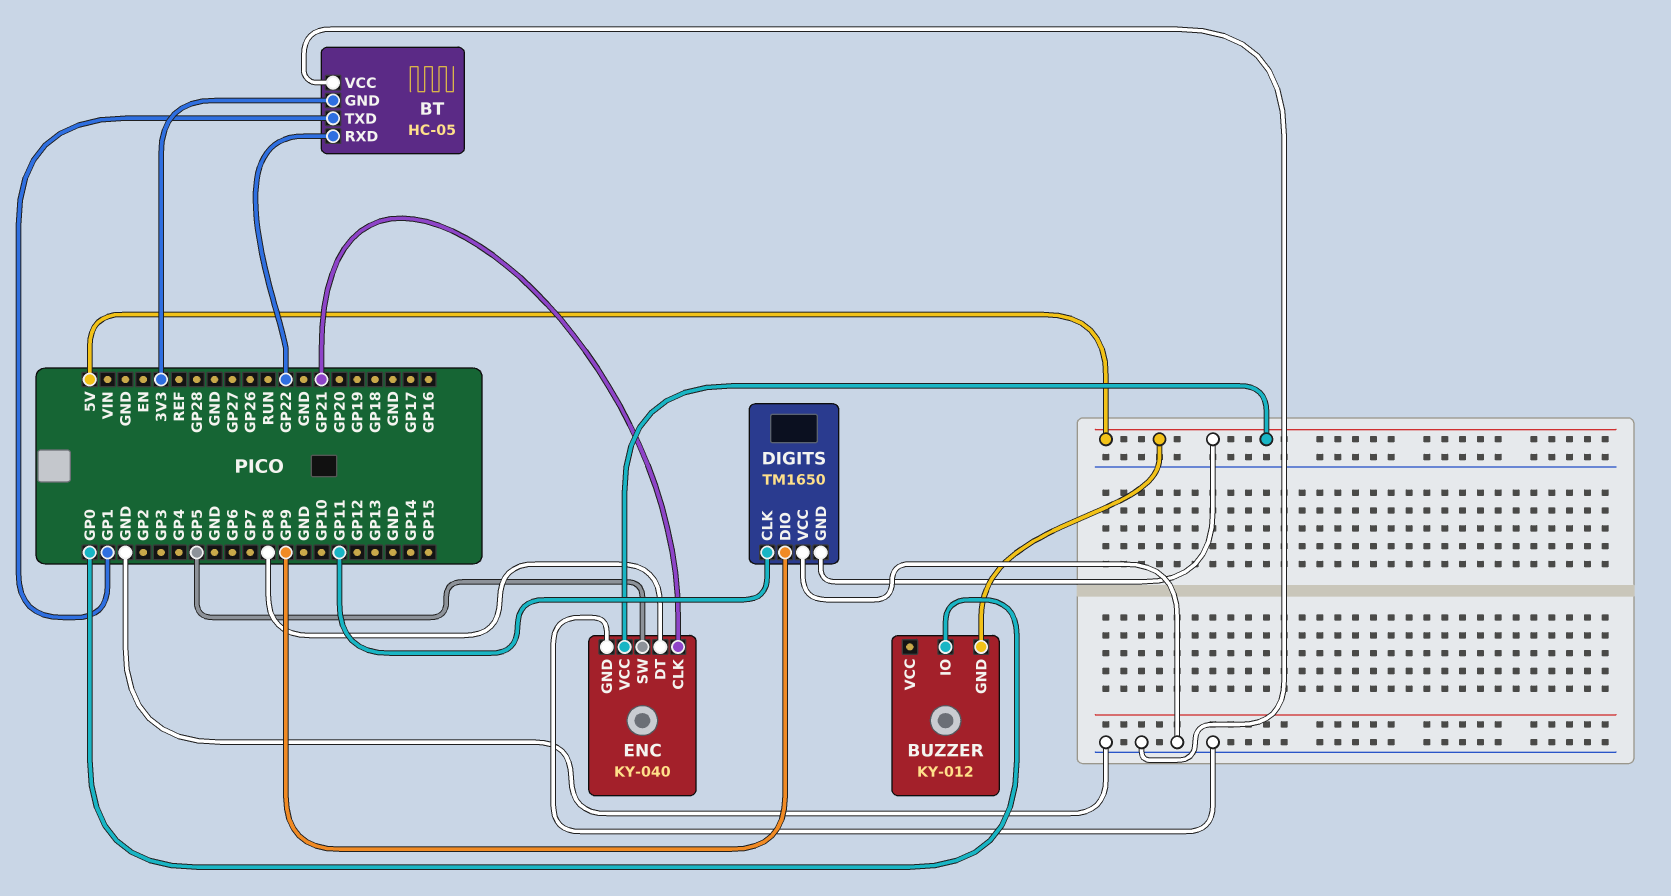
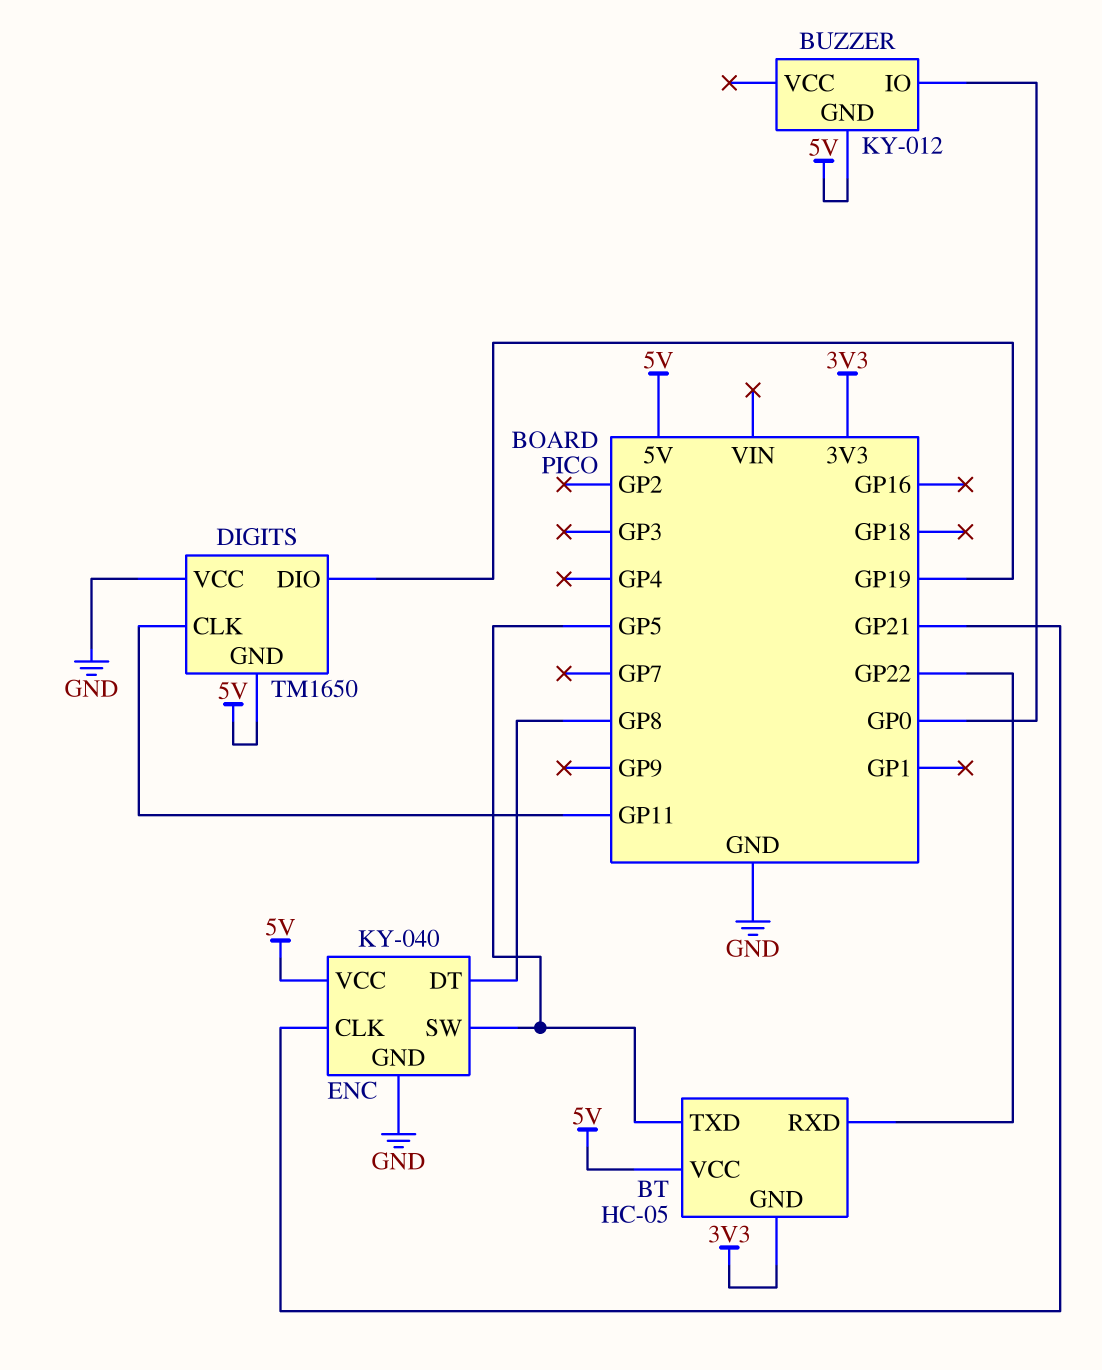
BT pin TXD: GP1 -> GP5
BT pin VCC: GND -> 5V
DIGITS pin DIO: GP9 -> GP19

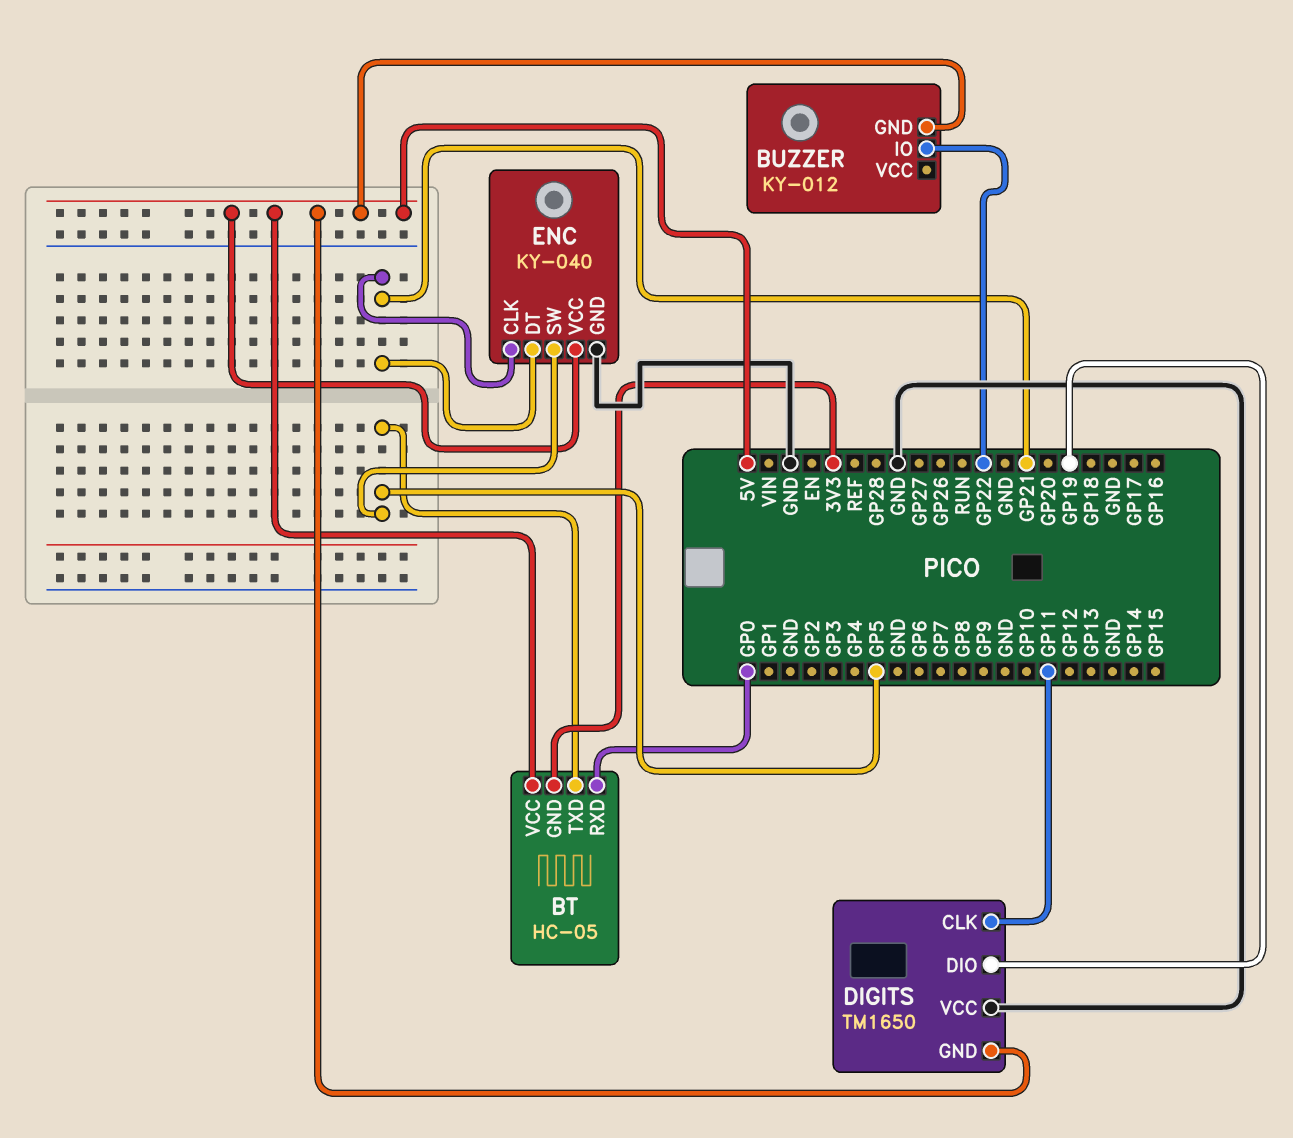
BT pin RXD: GP22 -> GP0
BUZZER pin IO: GP0 -> GP22
ENC pin DT: GP8 -> GP21

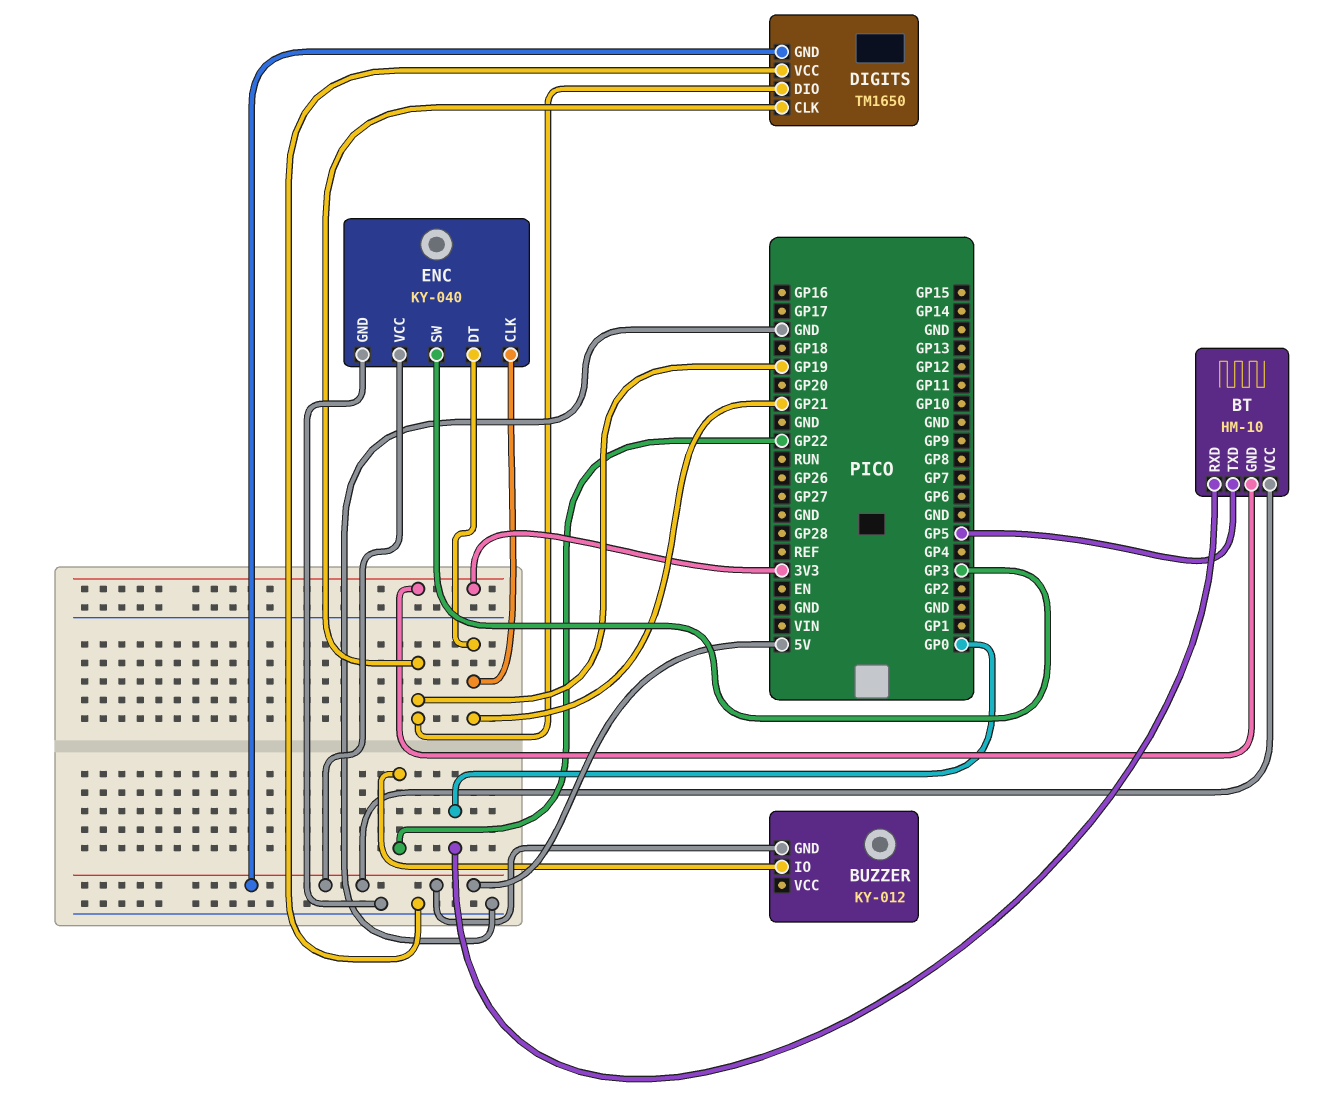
BT: HC-05 -> HM-10
DIGITS pin CLK: GP11 -> GP19
ENC pin SW: GP5 -> GP3

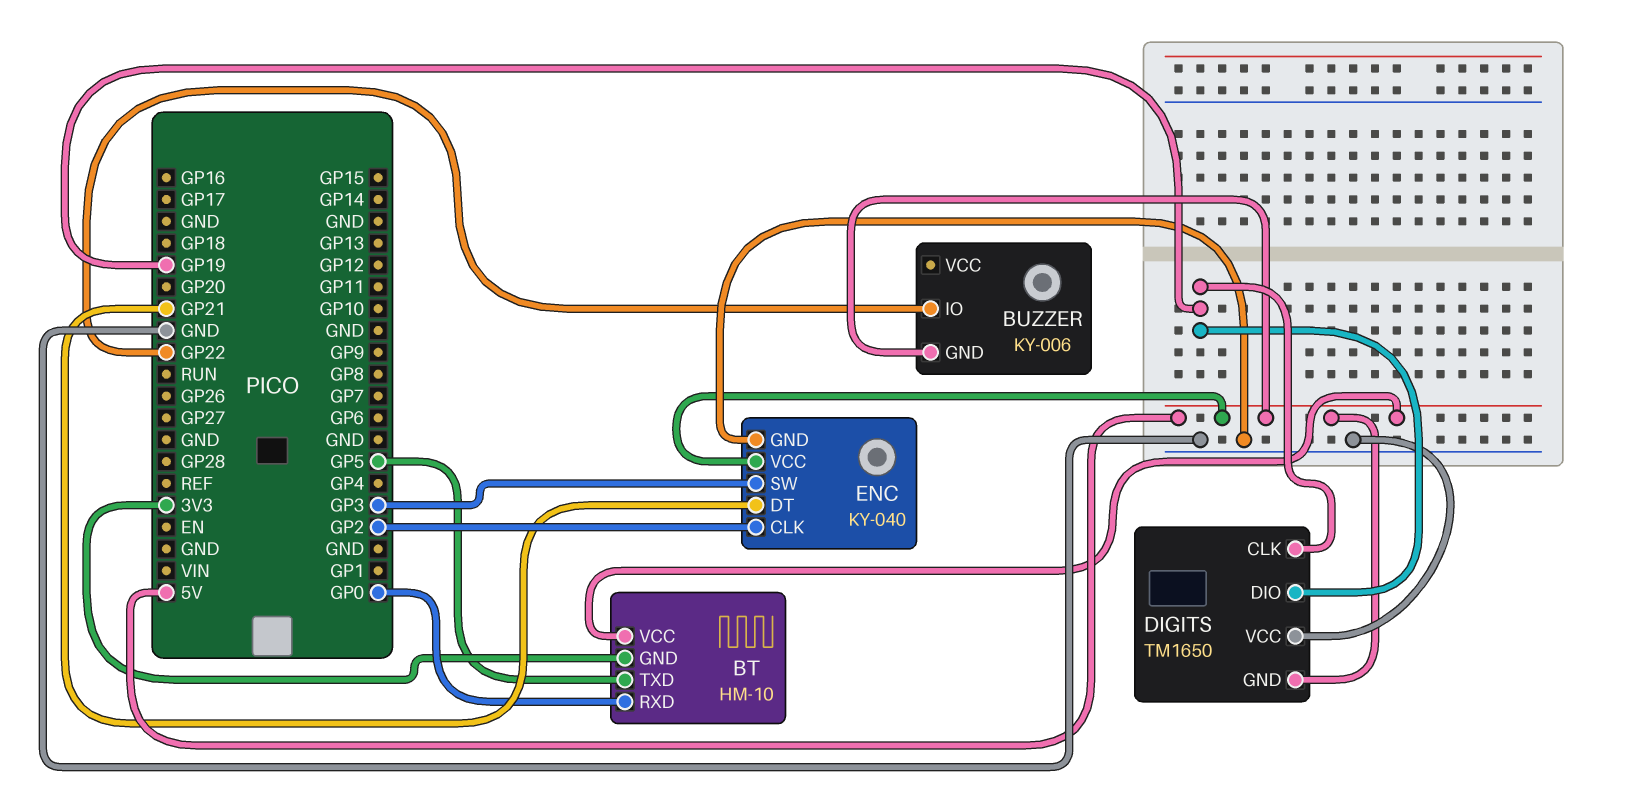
BUZZER: KY-012 -> KY-006
ENC pin CLK: GP21 -> GP2

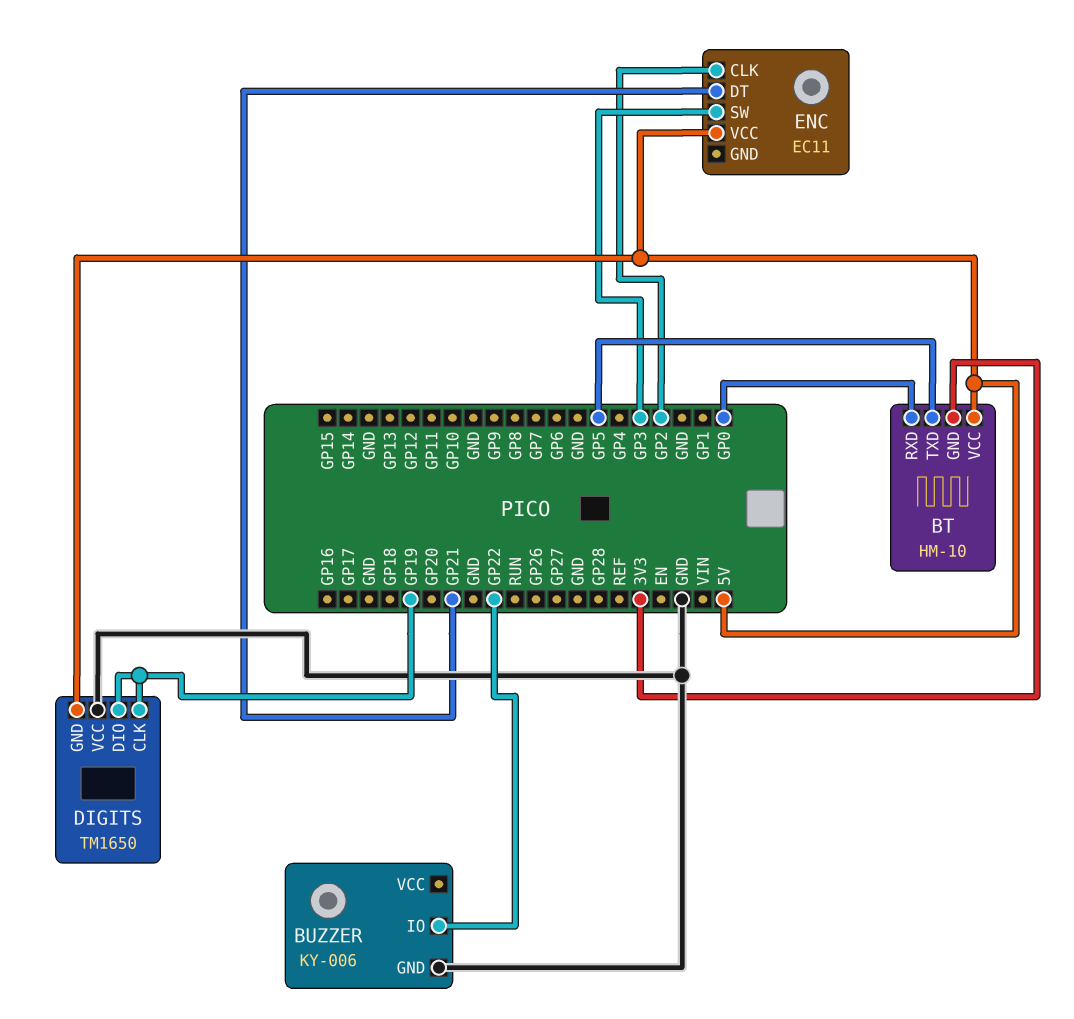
BUZZER pin GND: 5V -> GND
ENC: KY-040 -> EC11
ENC pin GND: GND -> none

